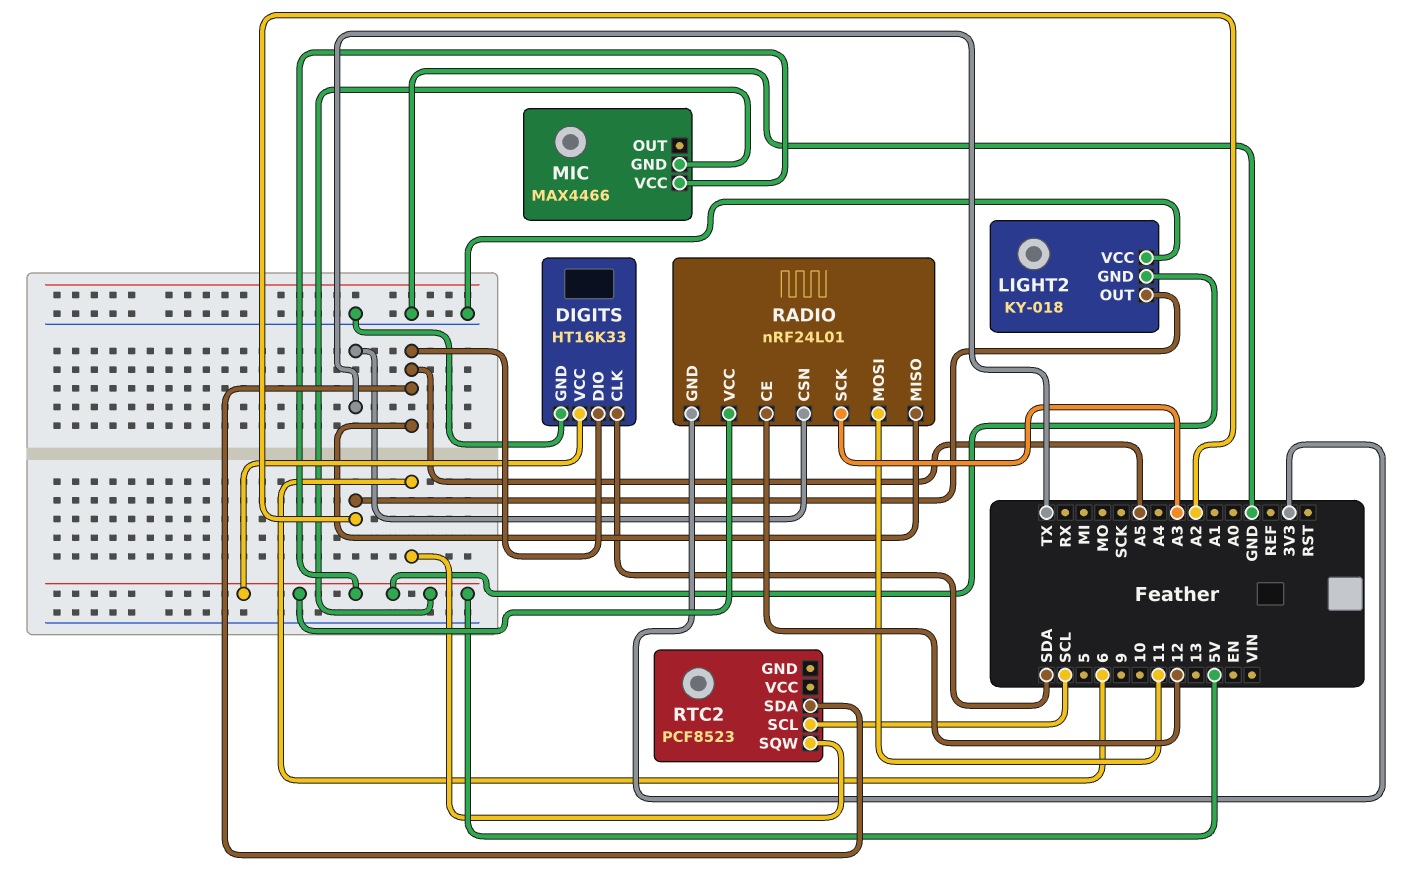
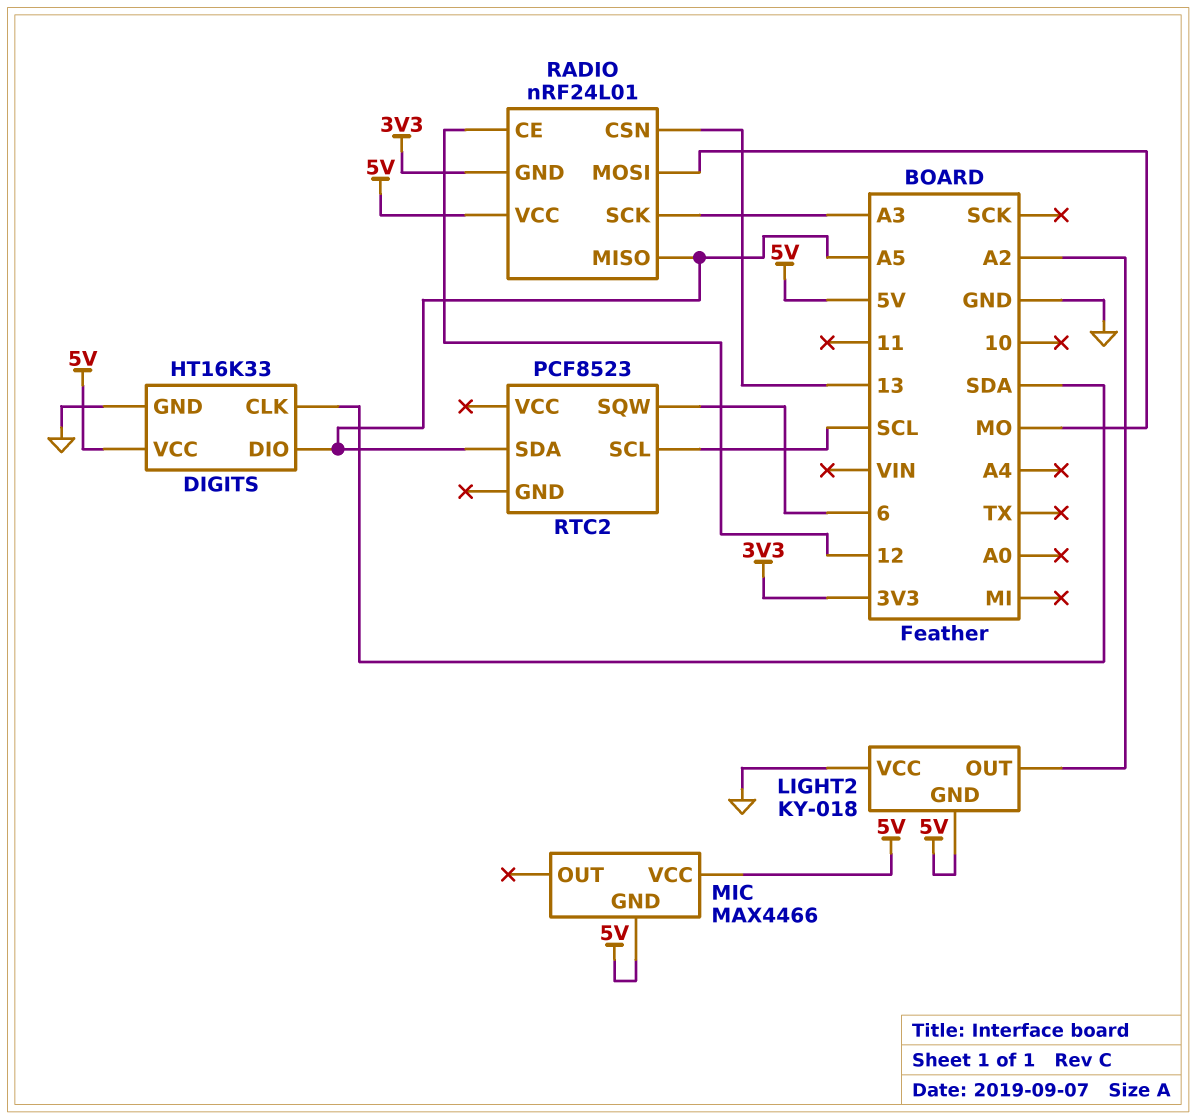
RADIO pin CSN: TX -> 13
RADIO pin MOSI: 11 -> MO

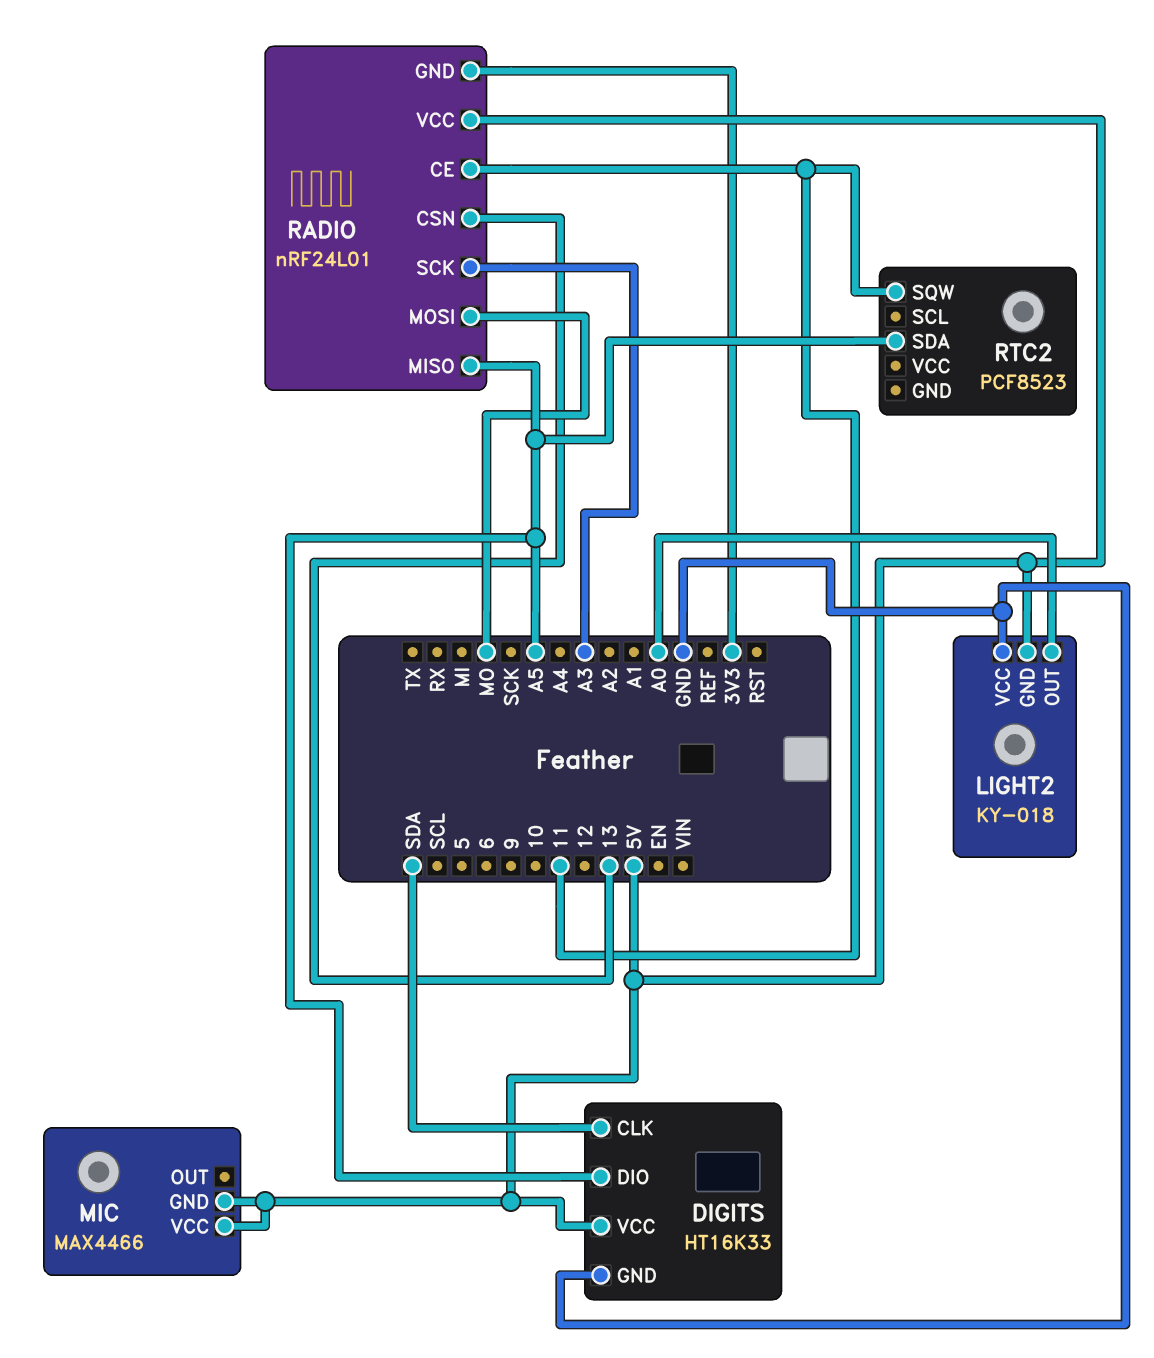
LIGHT2 pin OUT: A2 -> A0
RADIO pin CE: 12 -> 11
RTC2 pin SCL: SCL -> none
RTC2 pin SQW: 6 -> 11

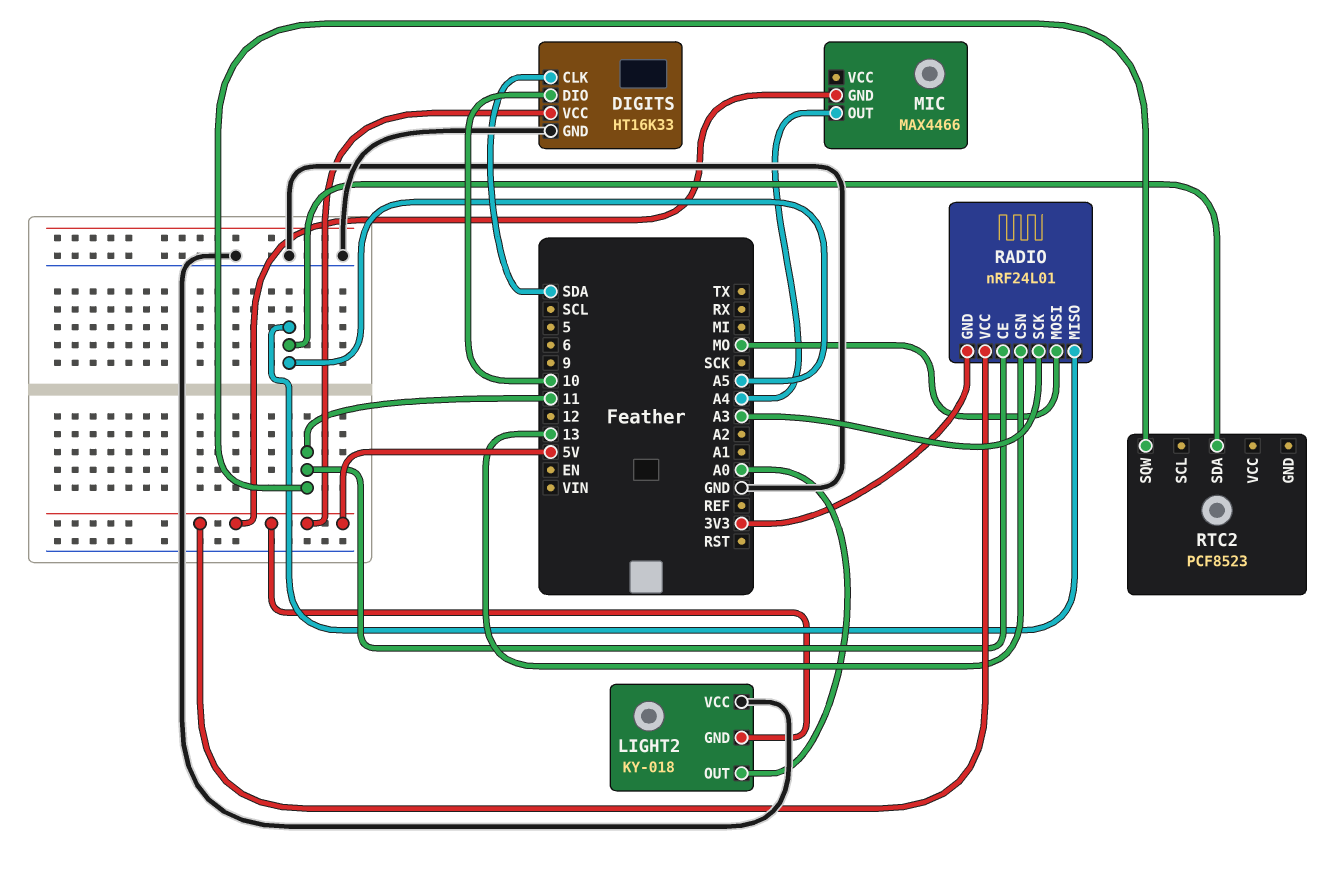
DIGITS pin DIO: A5 -> 10
MIC pin OUT: none -> A4
MIC pin VCC: 5V -> none

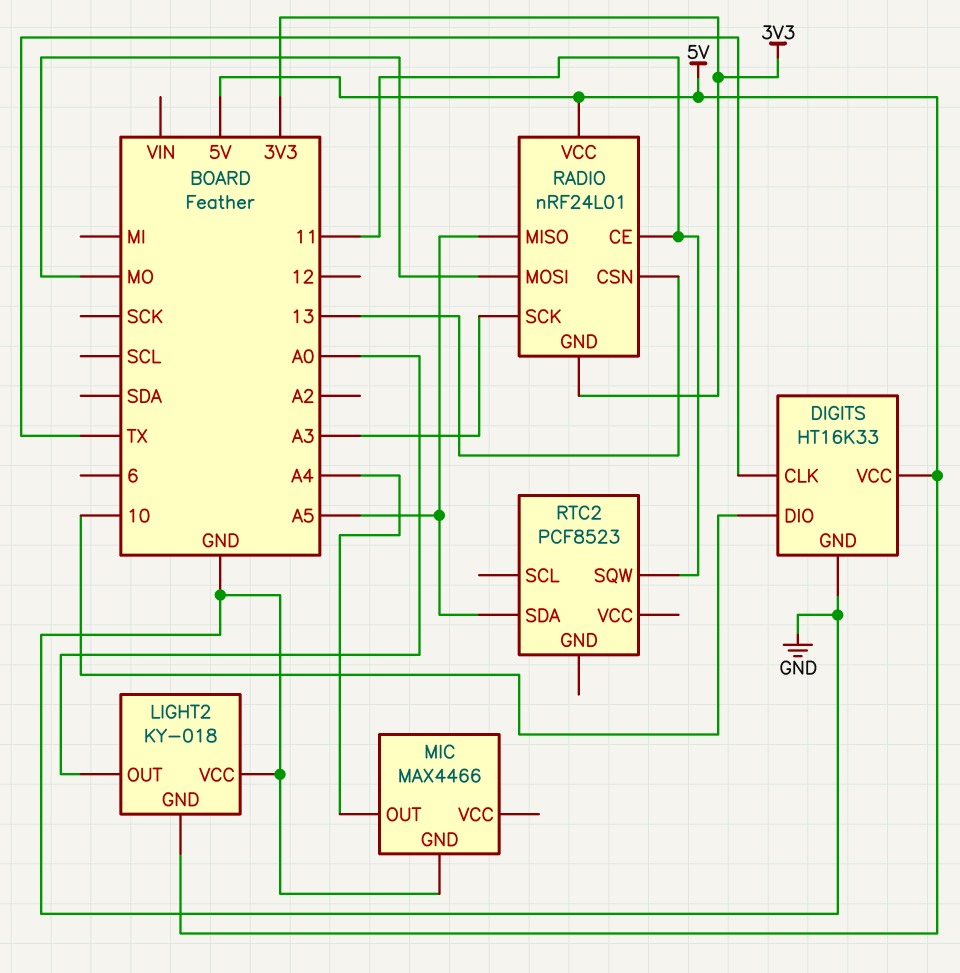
DIGITS pin CLK: SDA -> TX
MIC pin GND: 5V -> GND

